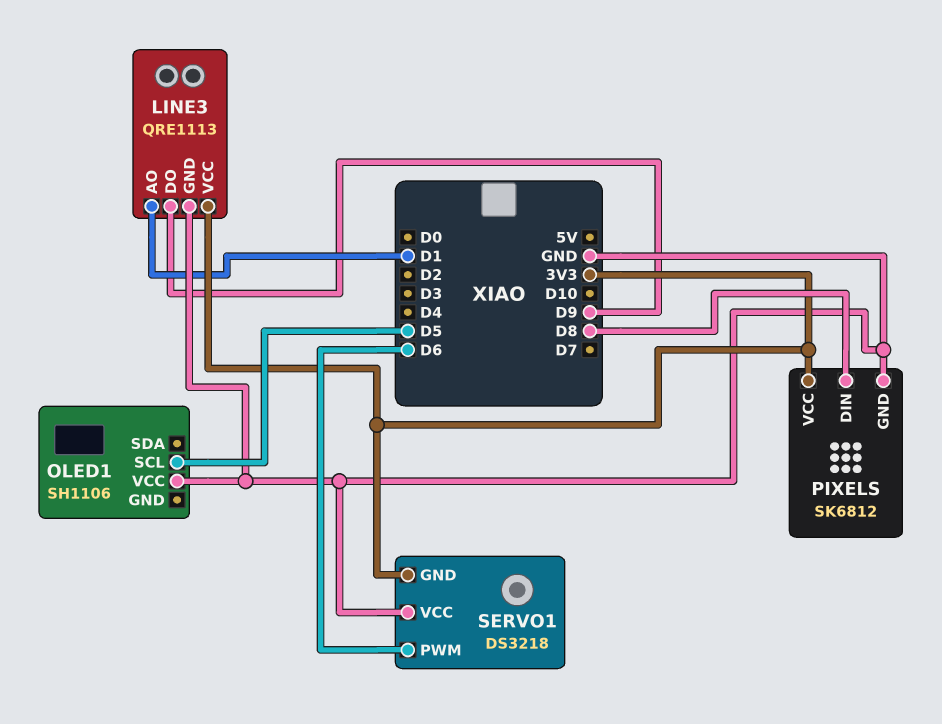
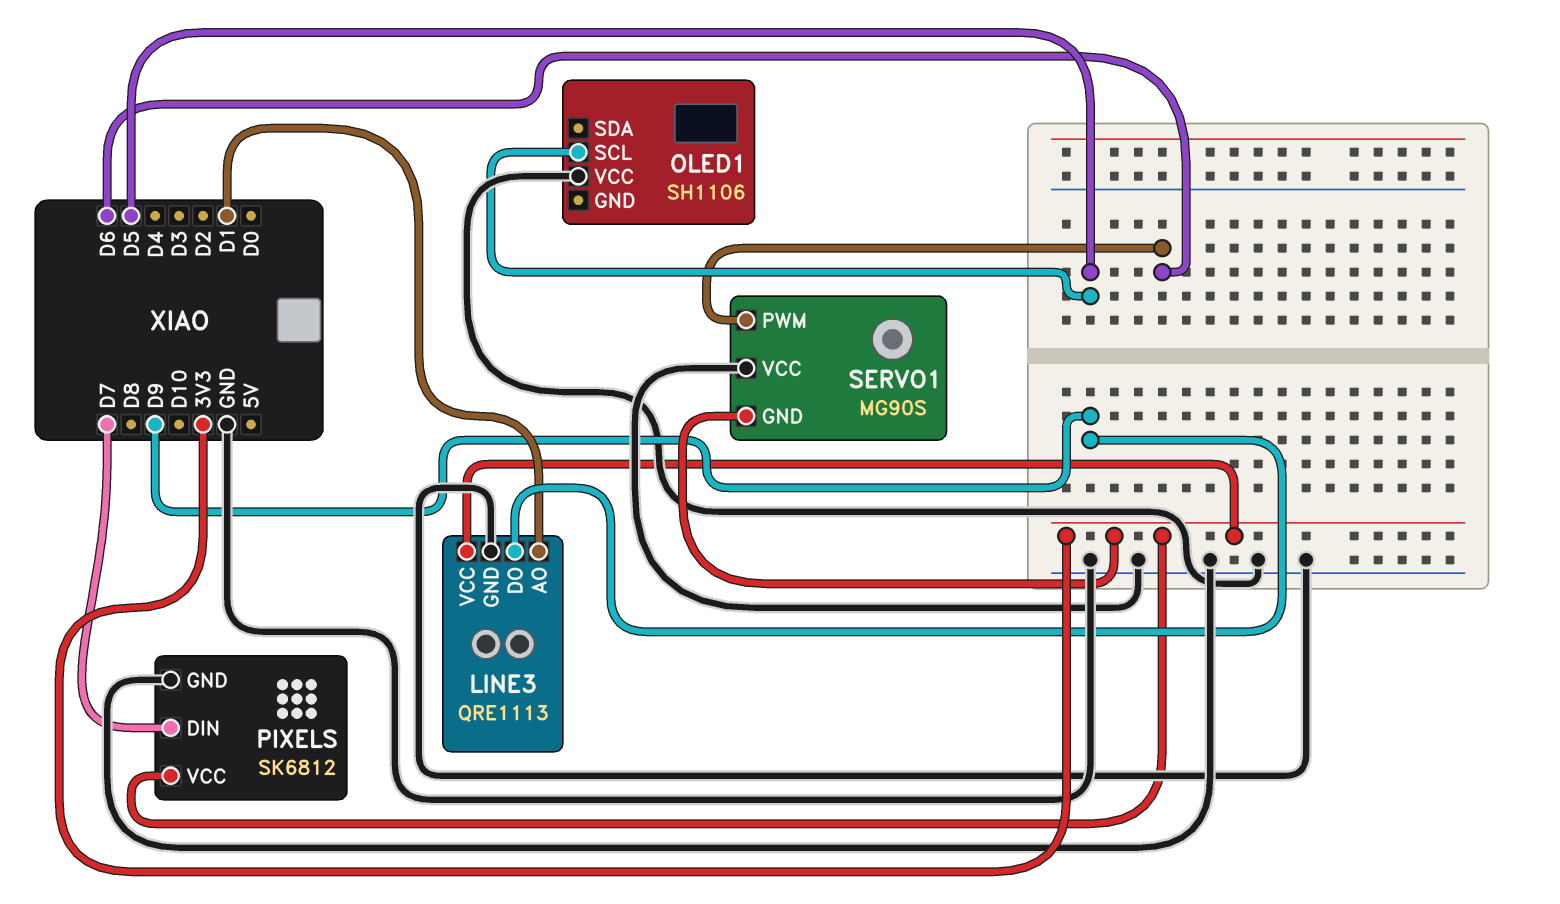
PIXELS pin DIN: D8 -> D7
SERVO1: DS3218 -> MG90S

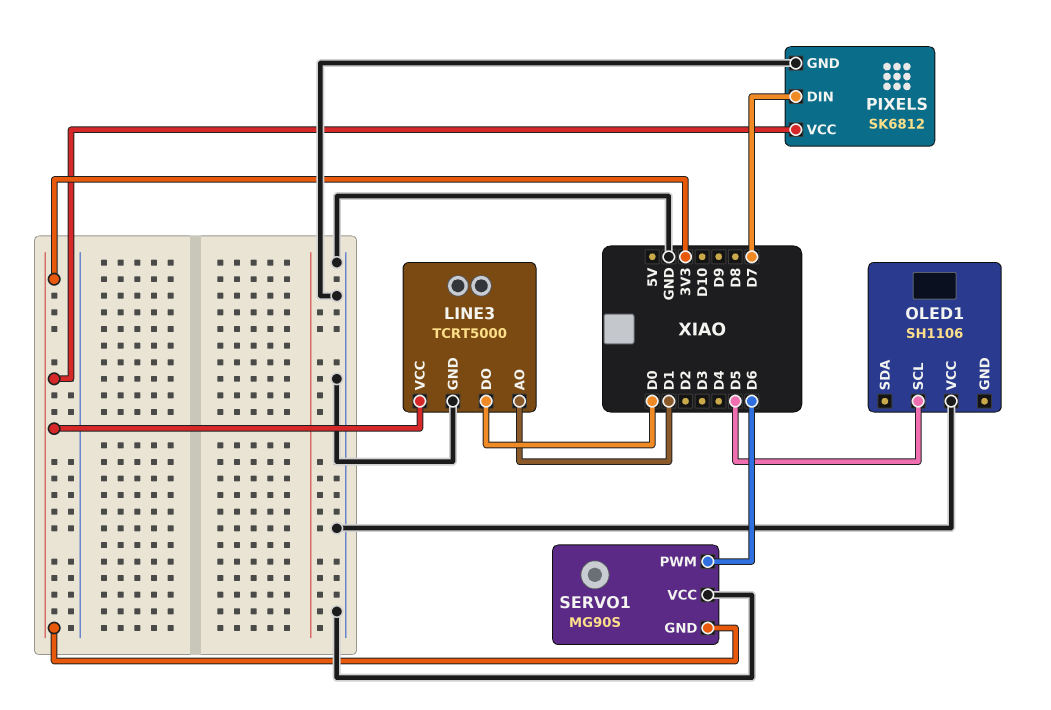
LINE3: QRE1113 -> TCRT5000
LINE3 pin DO: D9 -> D0

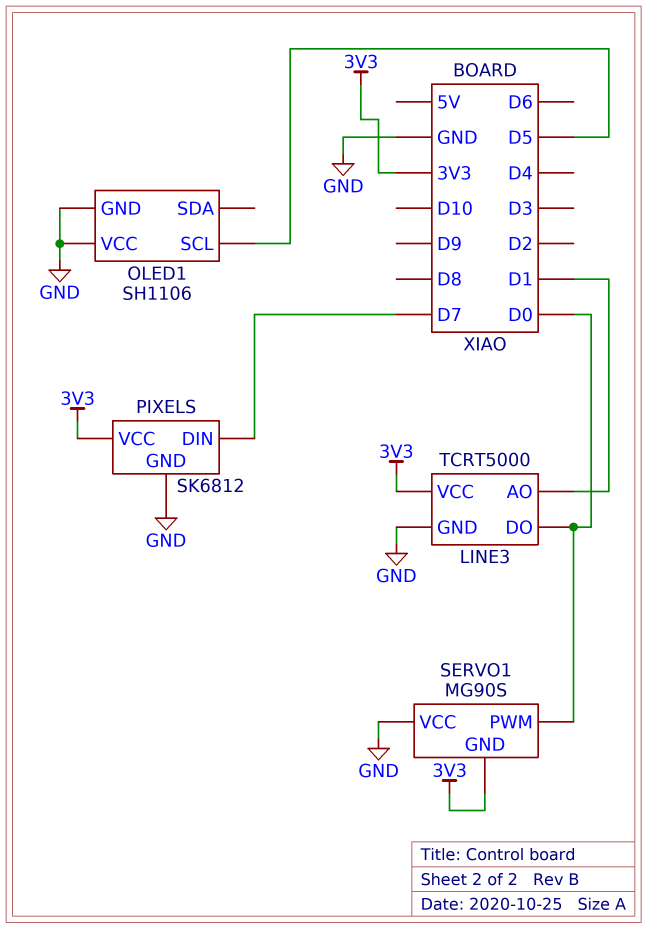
OLED1 pin GND: none -> GND
SERVO1 pin PWM: D6 -> D0

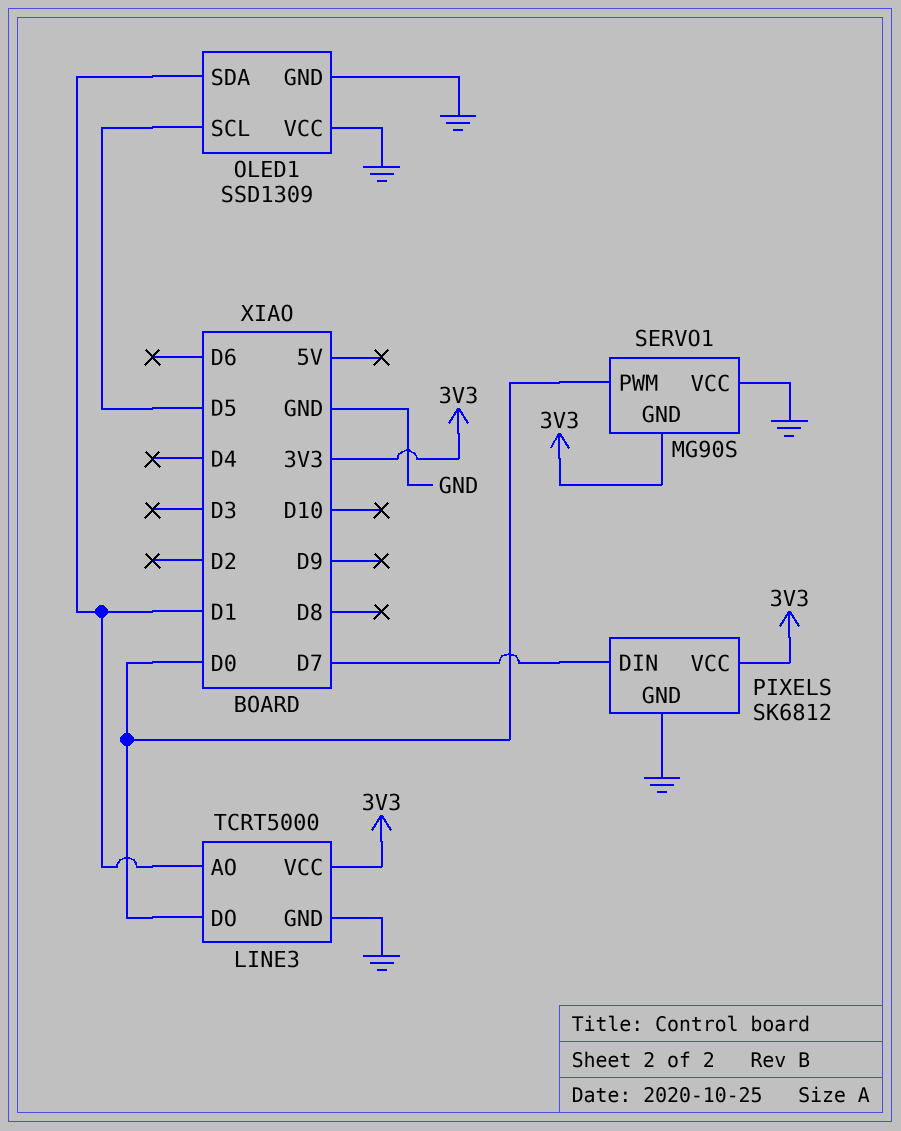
OLED1: SH1106 -> SSD1309
OLED1 pin SDA: none -> D1

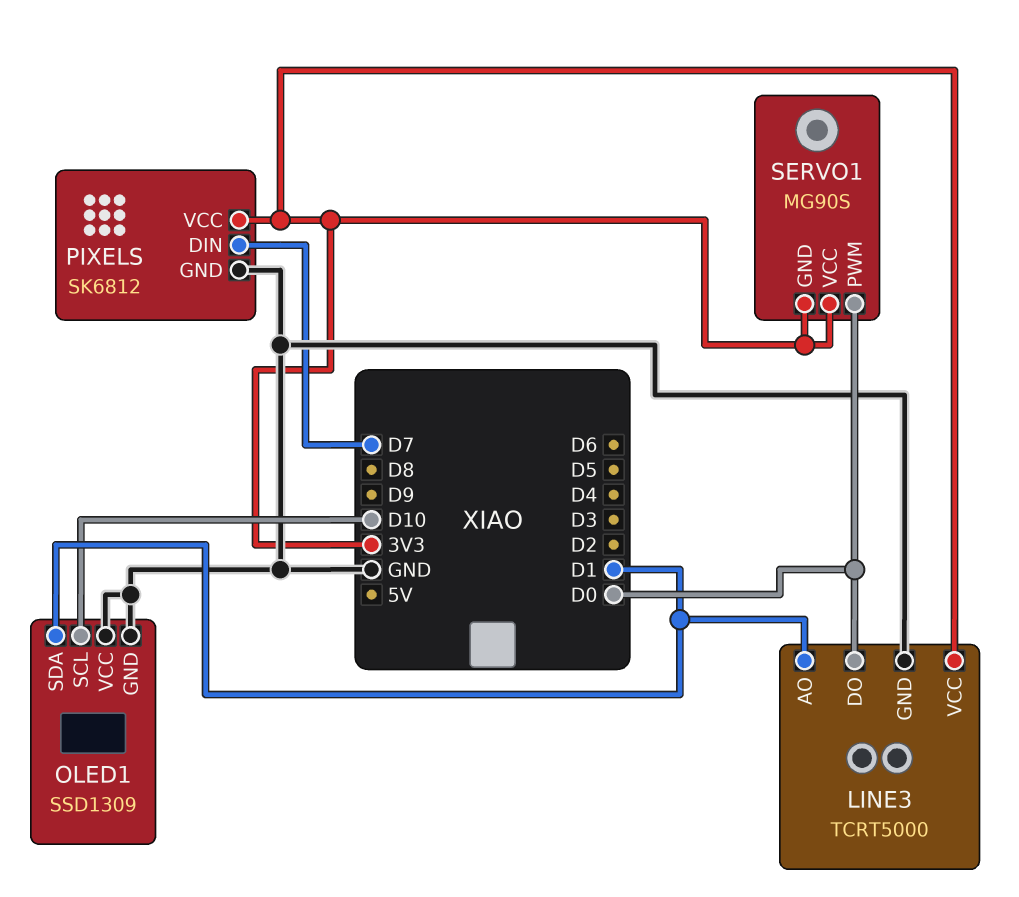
OLED1 pin SCL: D5 -> D10
SERVO1 pin VCC: GND -> 3V3

